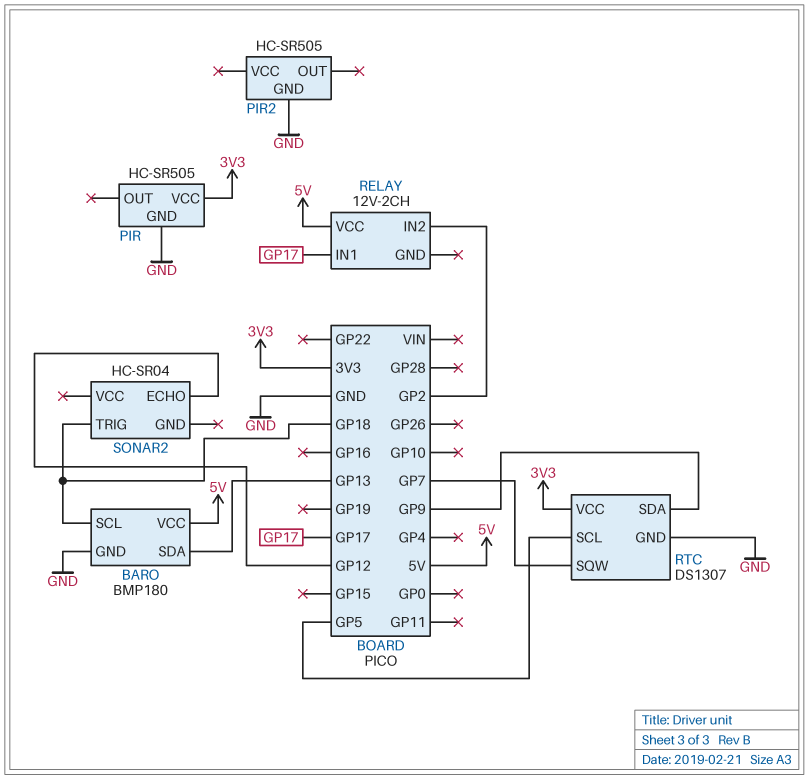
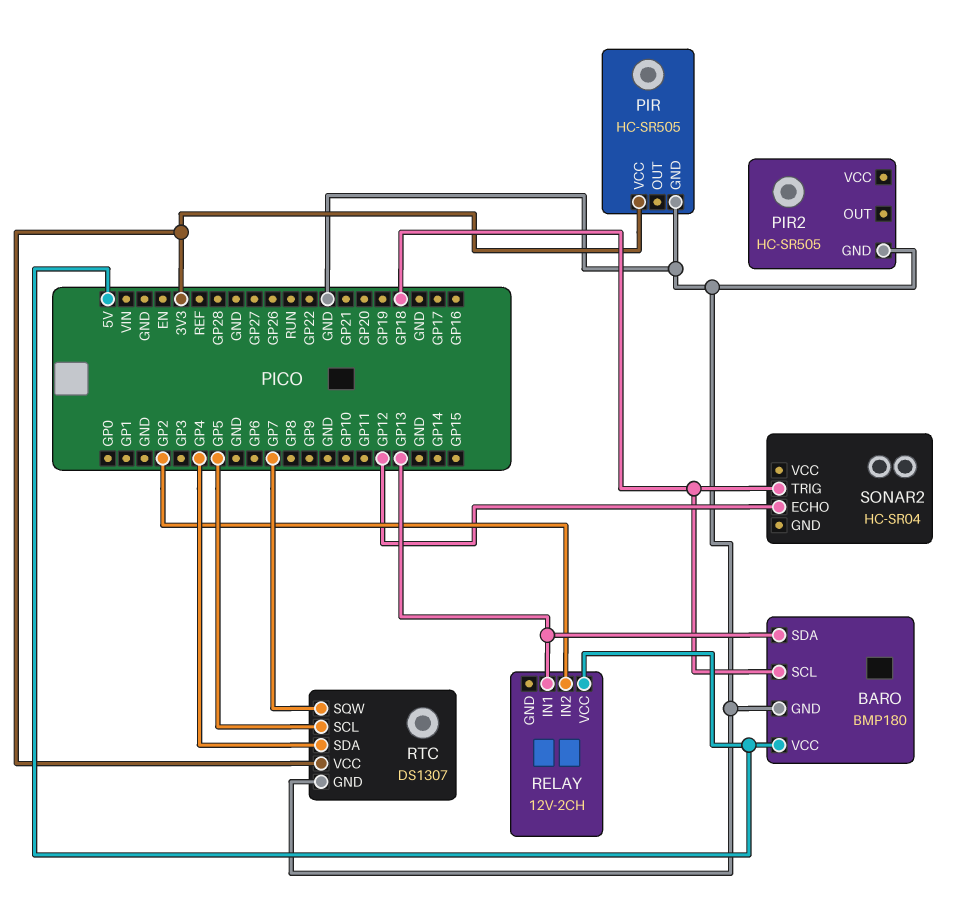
RELAY pin IN1: GP17 -> GP13
RTC pin SDA: GP9 -> GP4

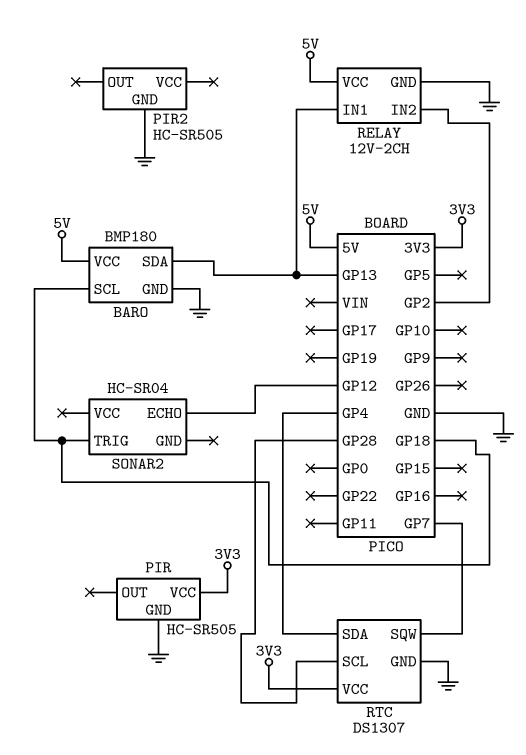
RELAY pin GND: none -> GND
RTC pin SCL: GP5 -> GP28

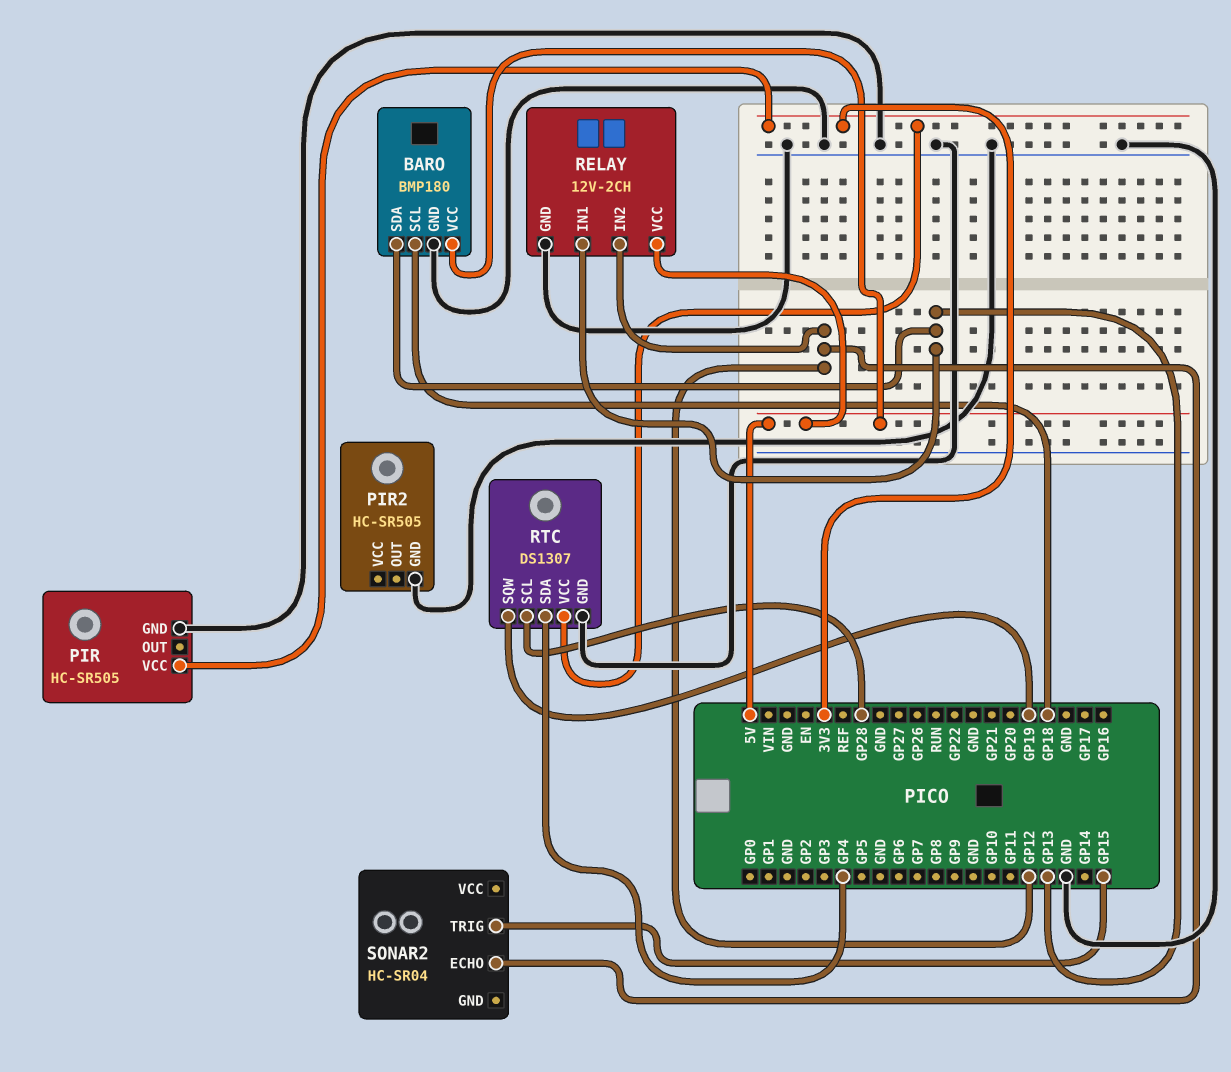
RELAY pin IN2: GP2 -> GP12
RTC pin SQW: GP7 -> GP19
SONAR2 pin TRIG: GP18 -> GP15

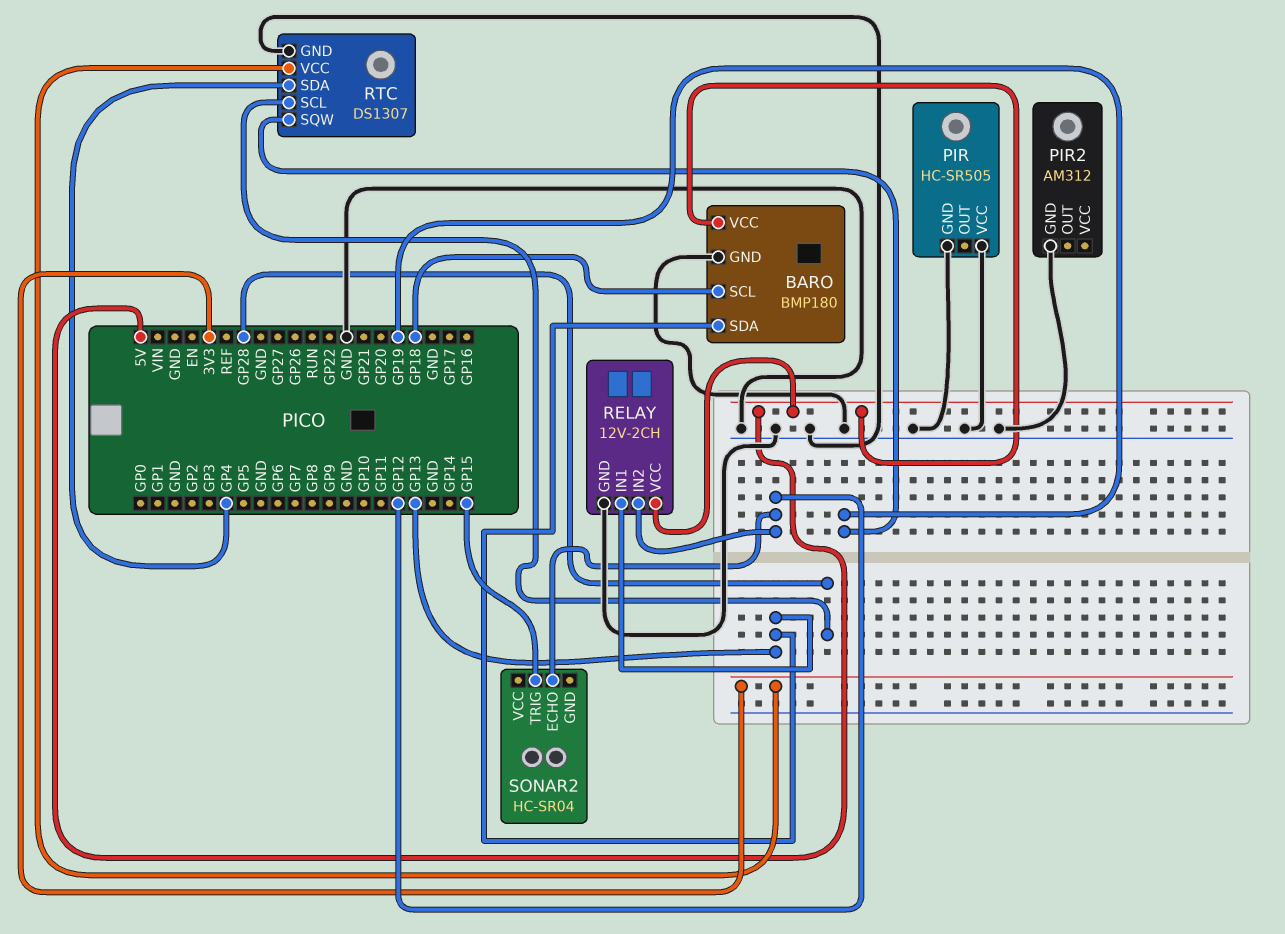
PIR pin VCC: 3V3 -> GND
PIR2: HC-SR505 -> AM312

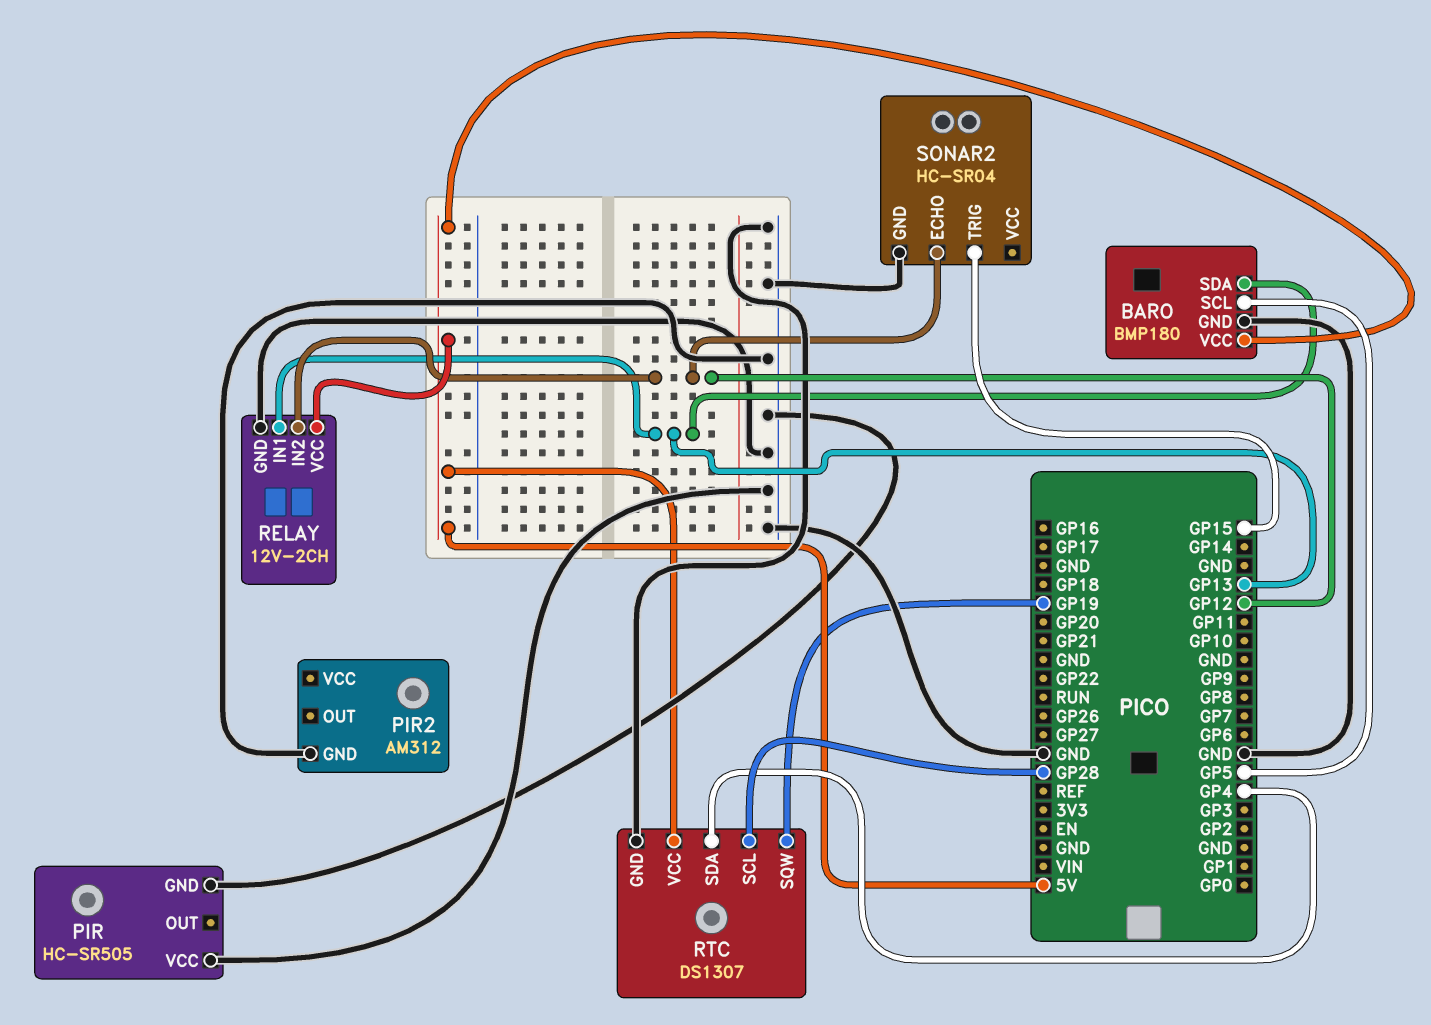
BARO pin SCL: GP18 -> GP5
RTC pin VCC: 3V3 -> 5V
SONAR2 pin GND: none -> GND

